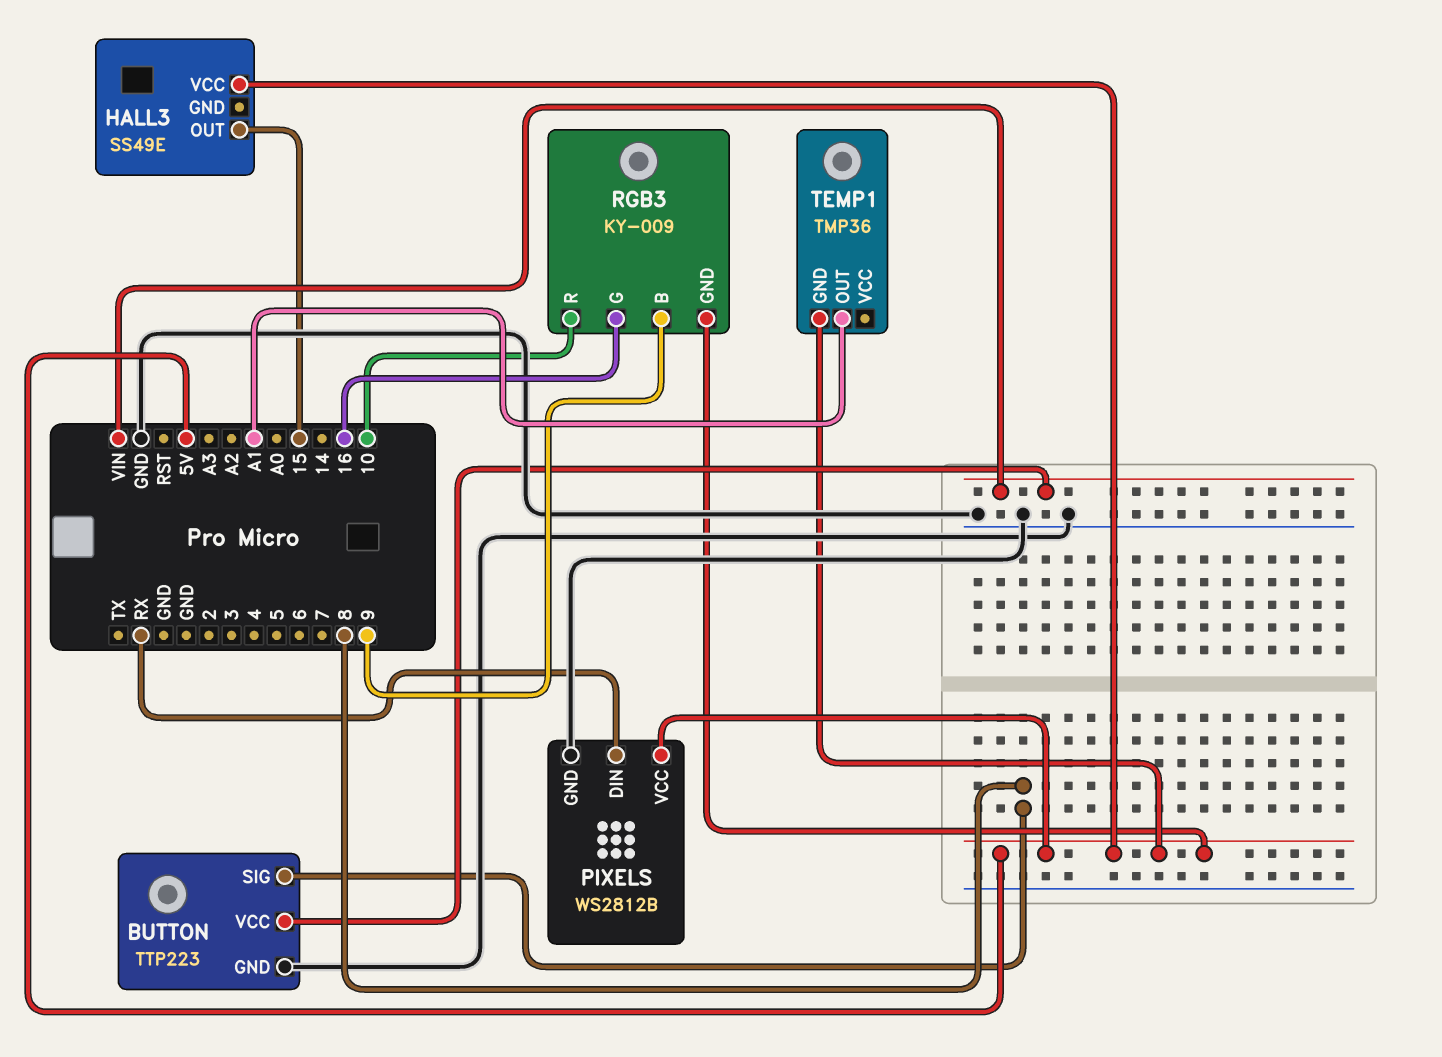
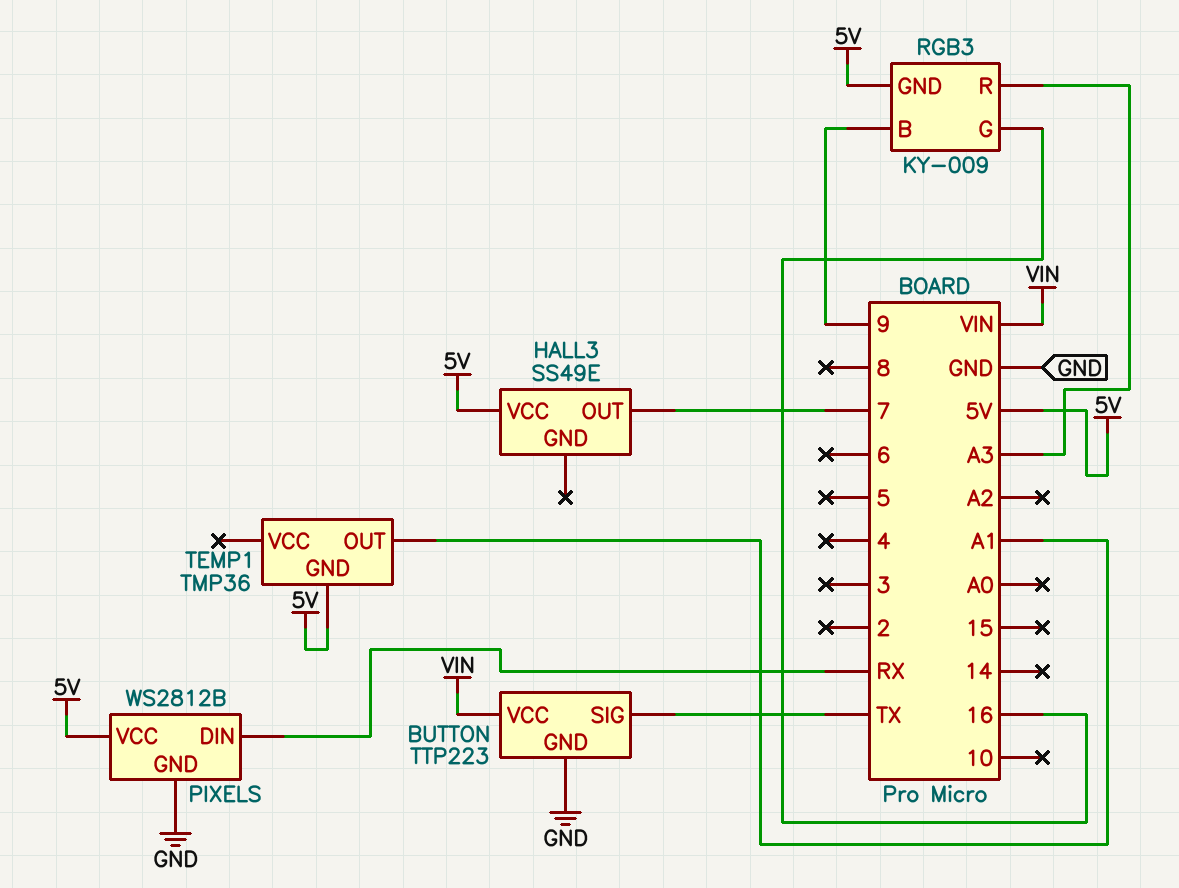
BUTTON pin SIG: 8 -> TX
HALL3 pin OUT: 15 -> 7
RGB3 pin R: 10 -> A3

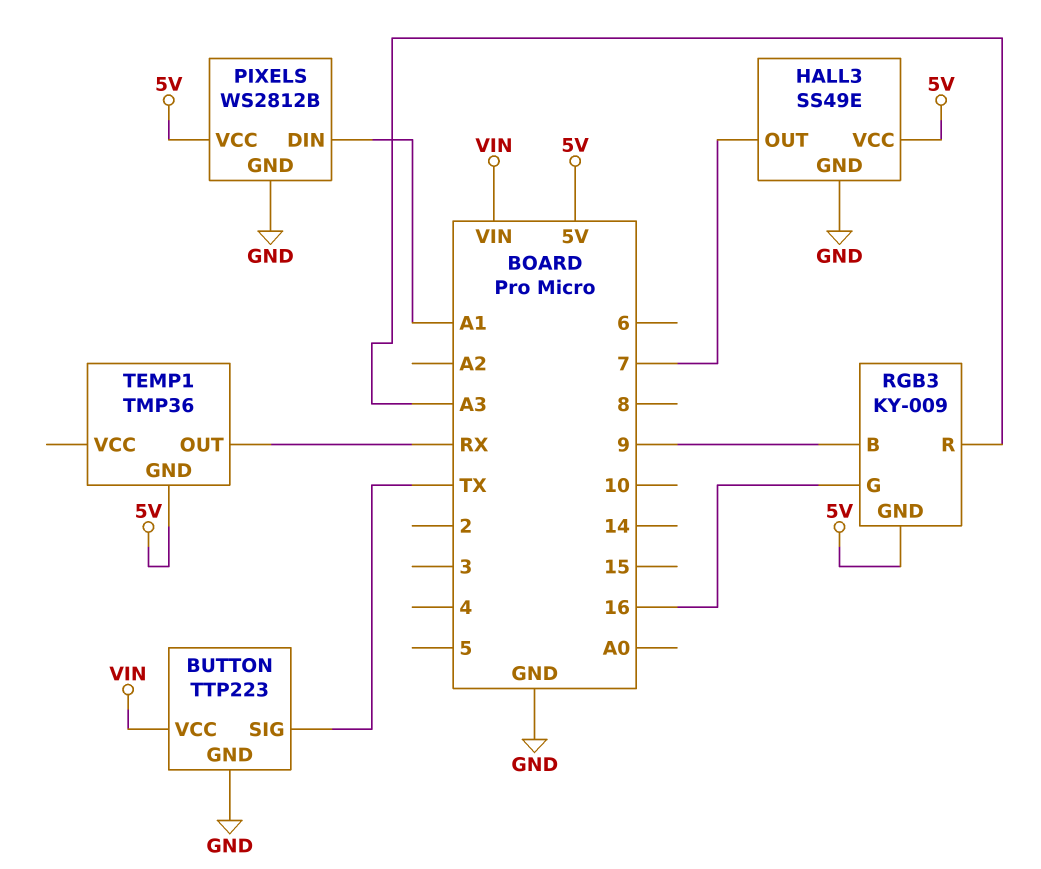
HALL3 pin GND: none -> GND
PIXELS pin DIN: RX -> A1
TEMP1 pin OUT: A1 -> RX

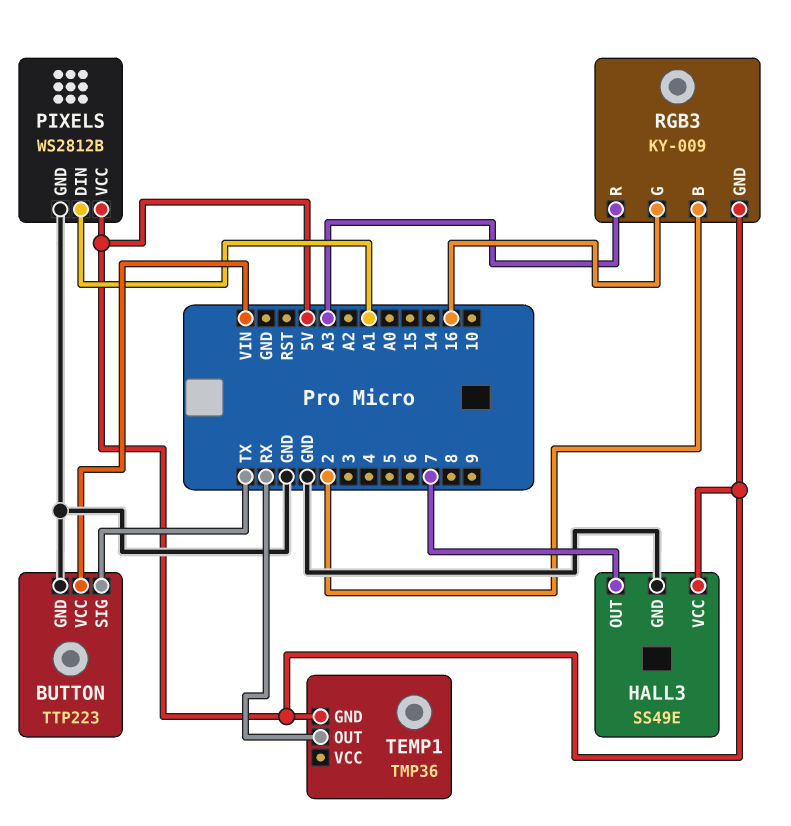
RGB3 pin B: 9 -> 2

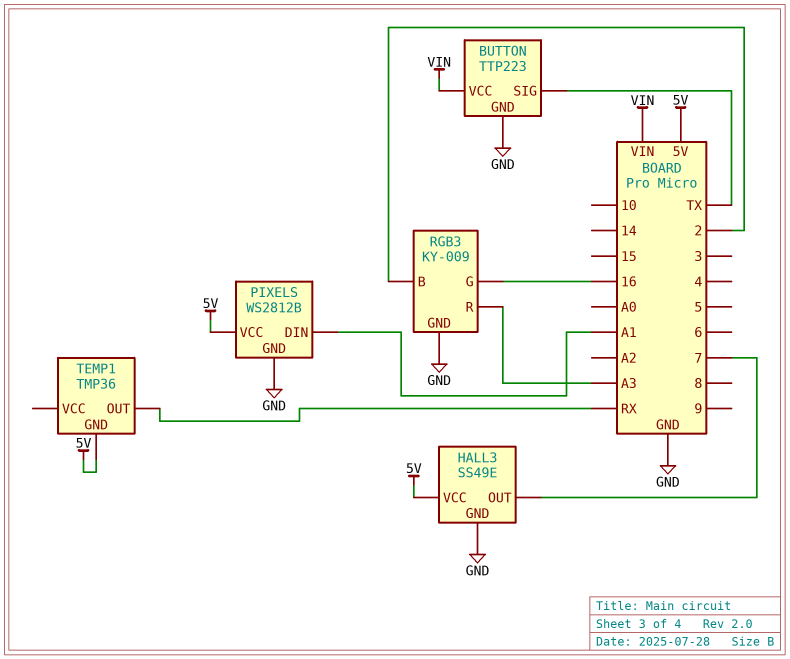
RGB3 pin GND: 5V -> GND

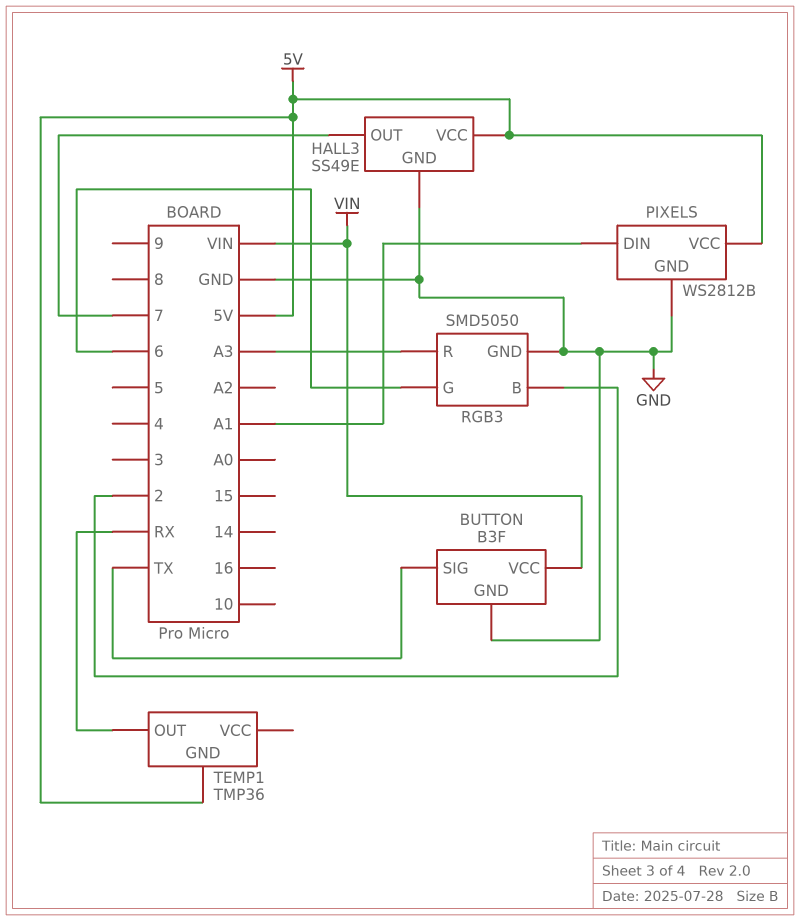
BUTTON: TTP223 -> B3F
RGB3: KY-009 -> SMD5050
RGB3 pin G: 16 -> 6

